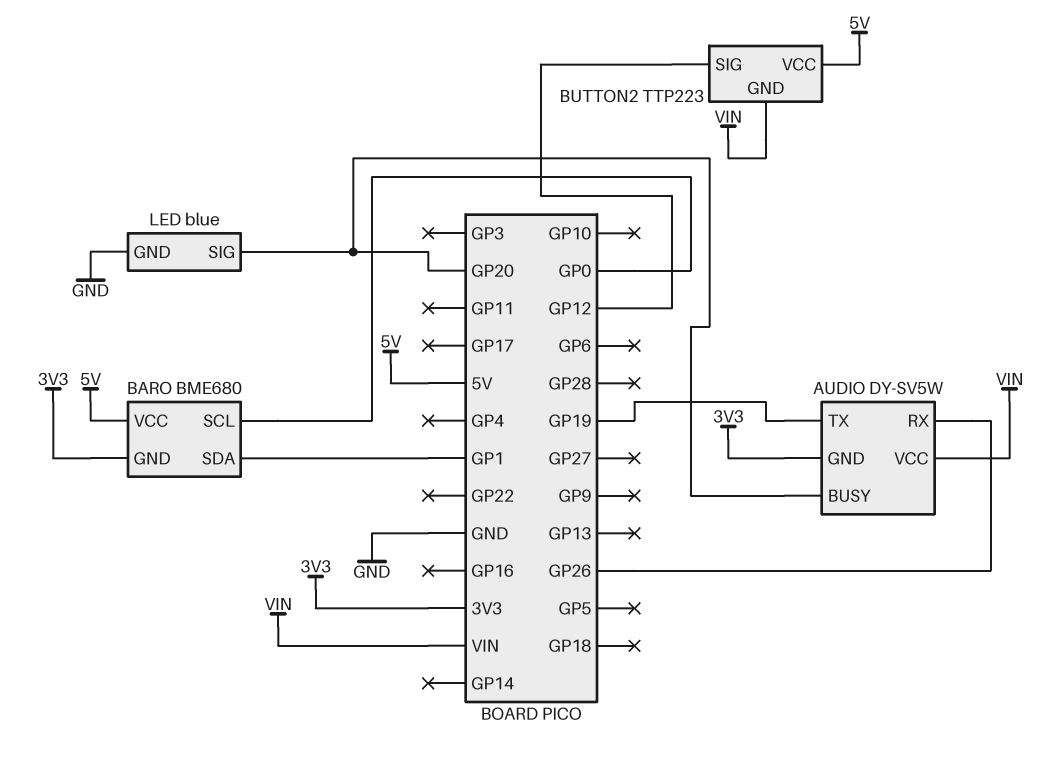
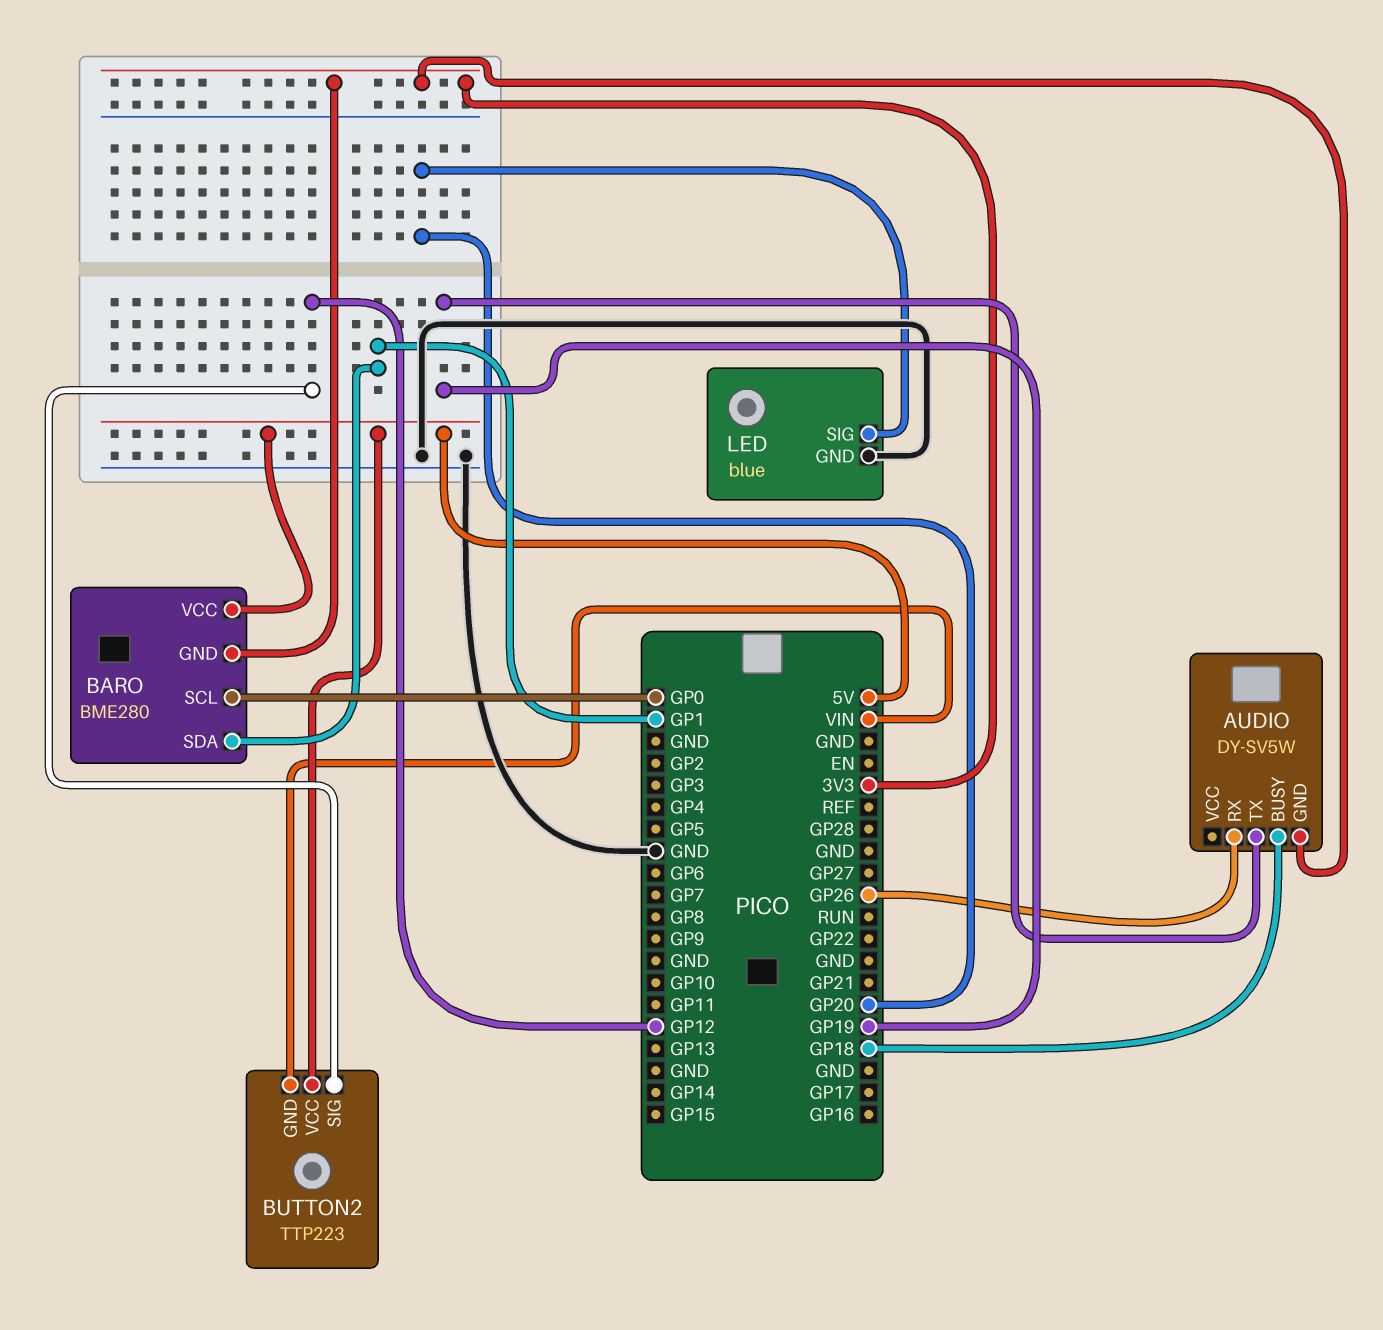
AUDIO pin BUSY: GP20 -> GP18
AUDIO pin VCC: VIN -> none
BARO: BME680 -> BME280

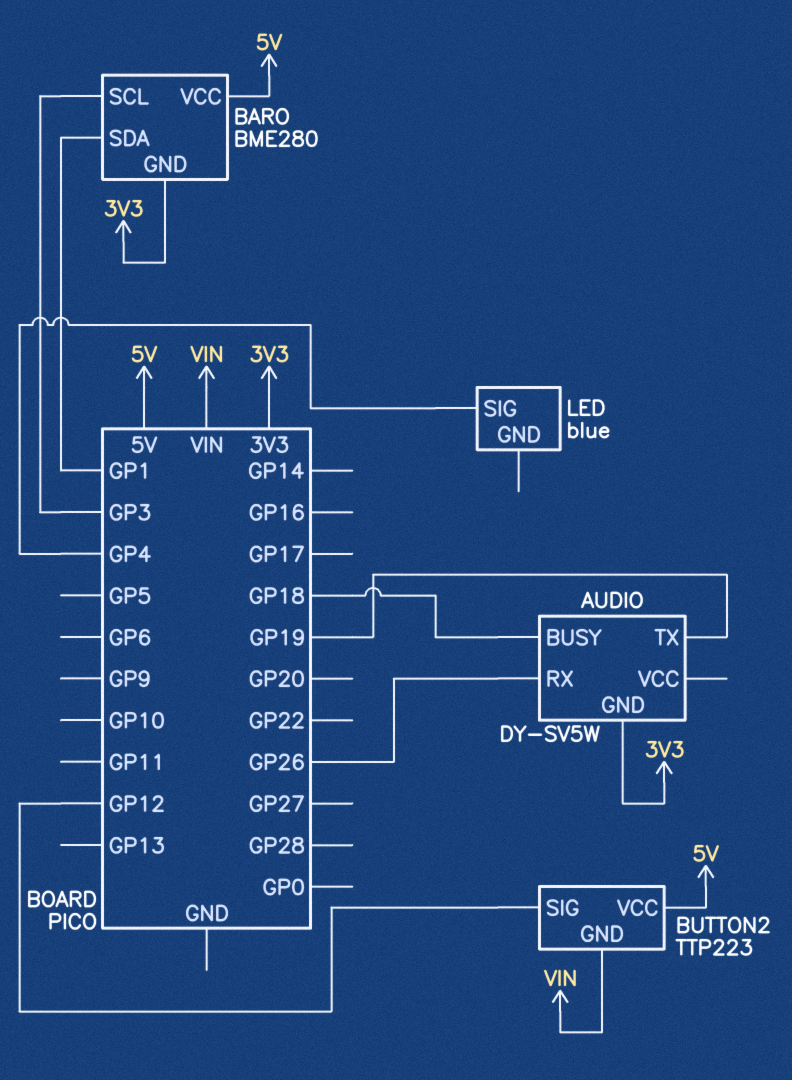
BARO pin SCL: GP0 -> GP3
LED pin GND: GND -> none
LED pin SIG: GP20 -> GP4

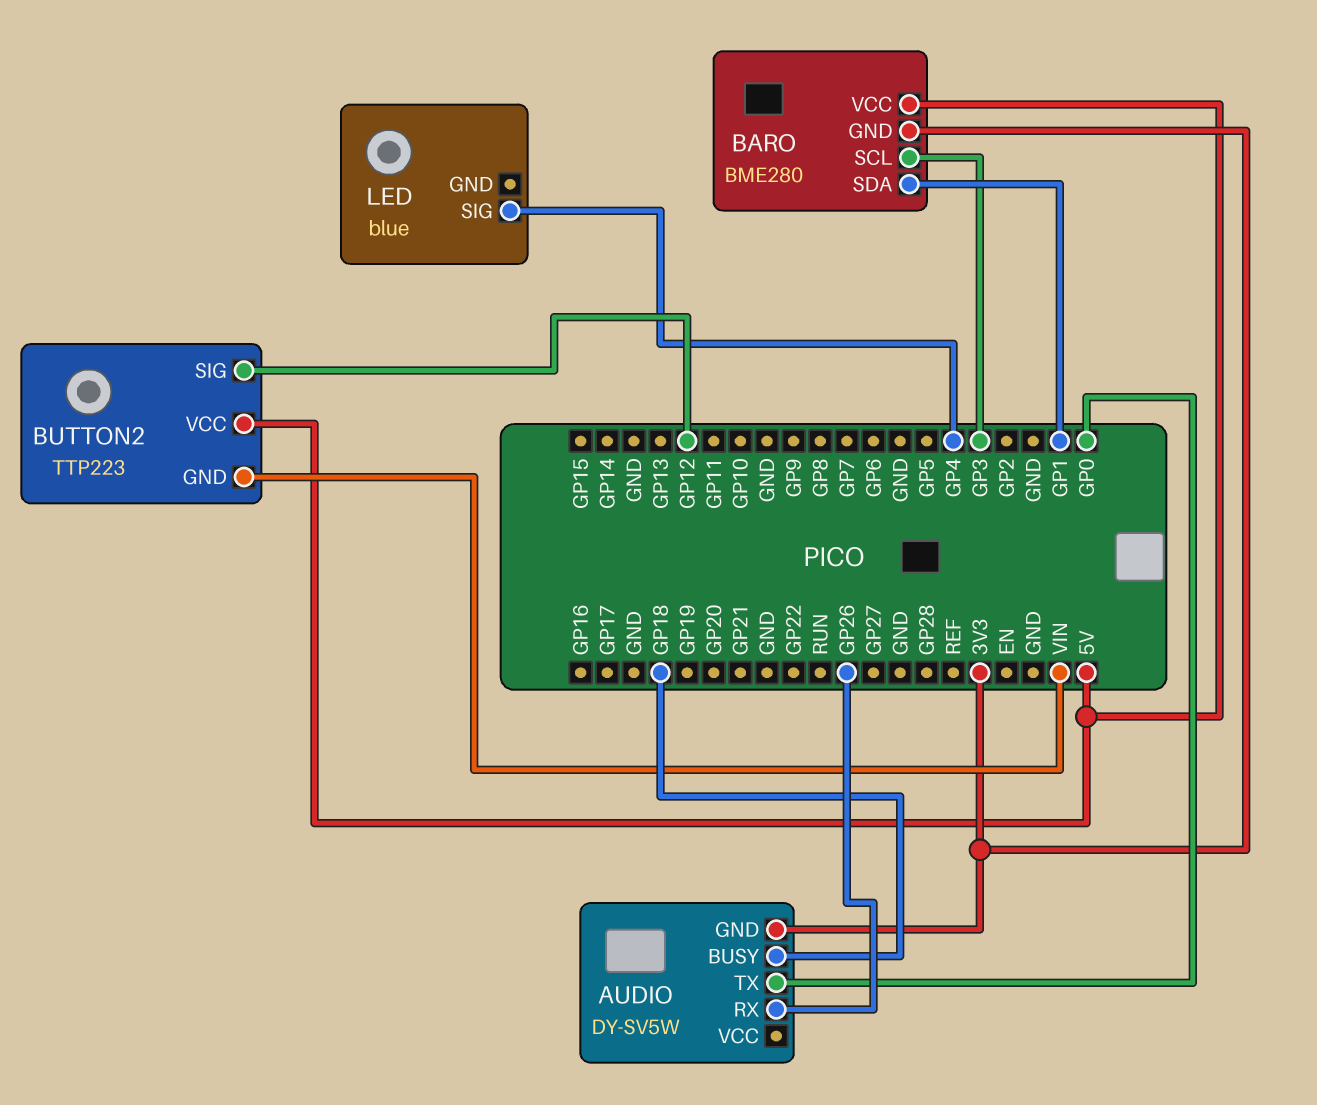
AUDIO pin TX: GP19 -> GP0

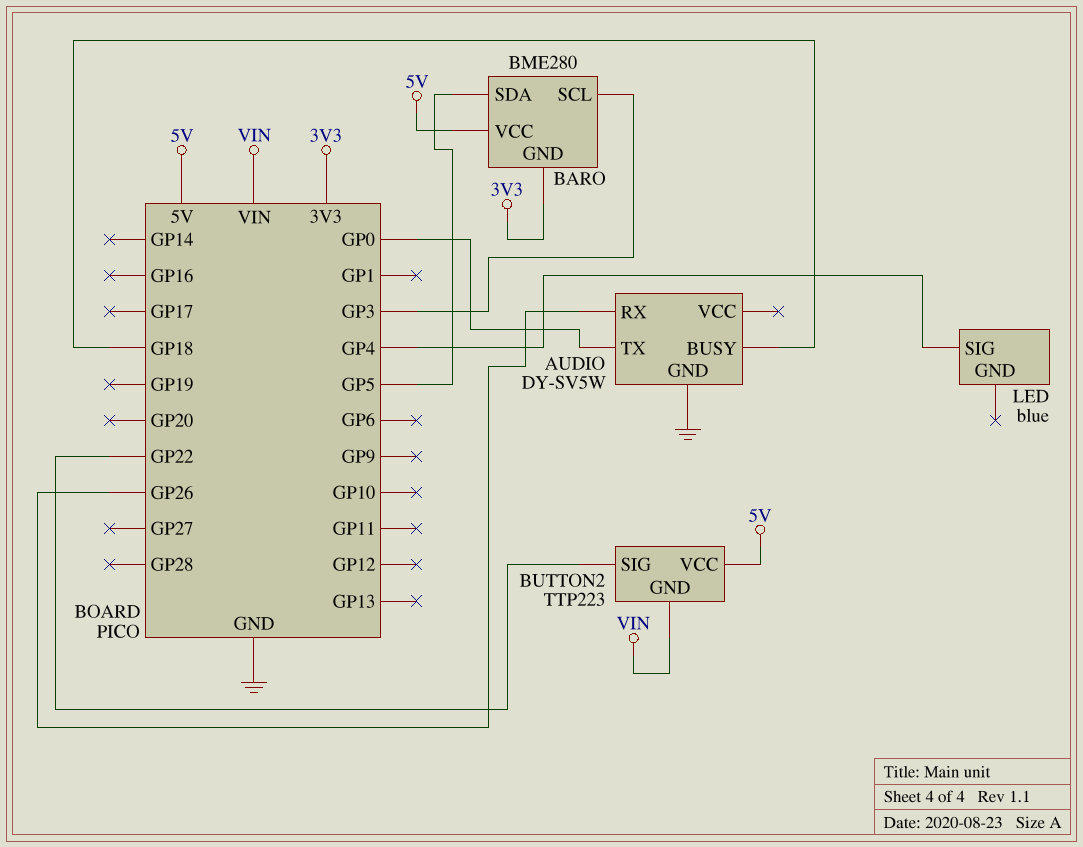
AUDIO pin GND: 3V3 -> GND
BARO pin SDA: GP1 -> GP5
BUTTON2 pin SIG: GP12 -> GP22

